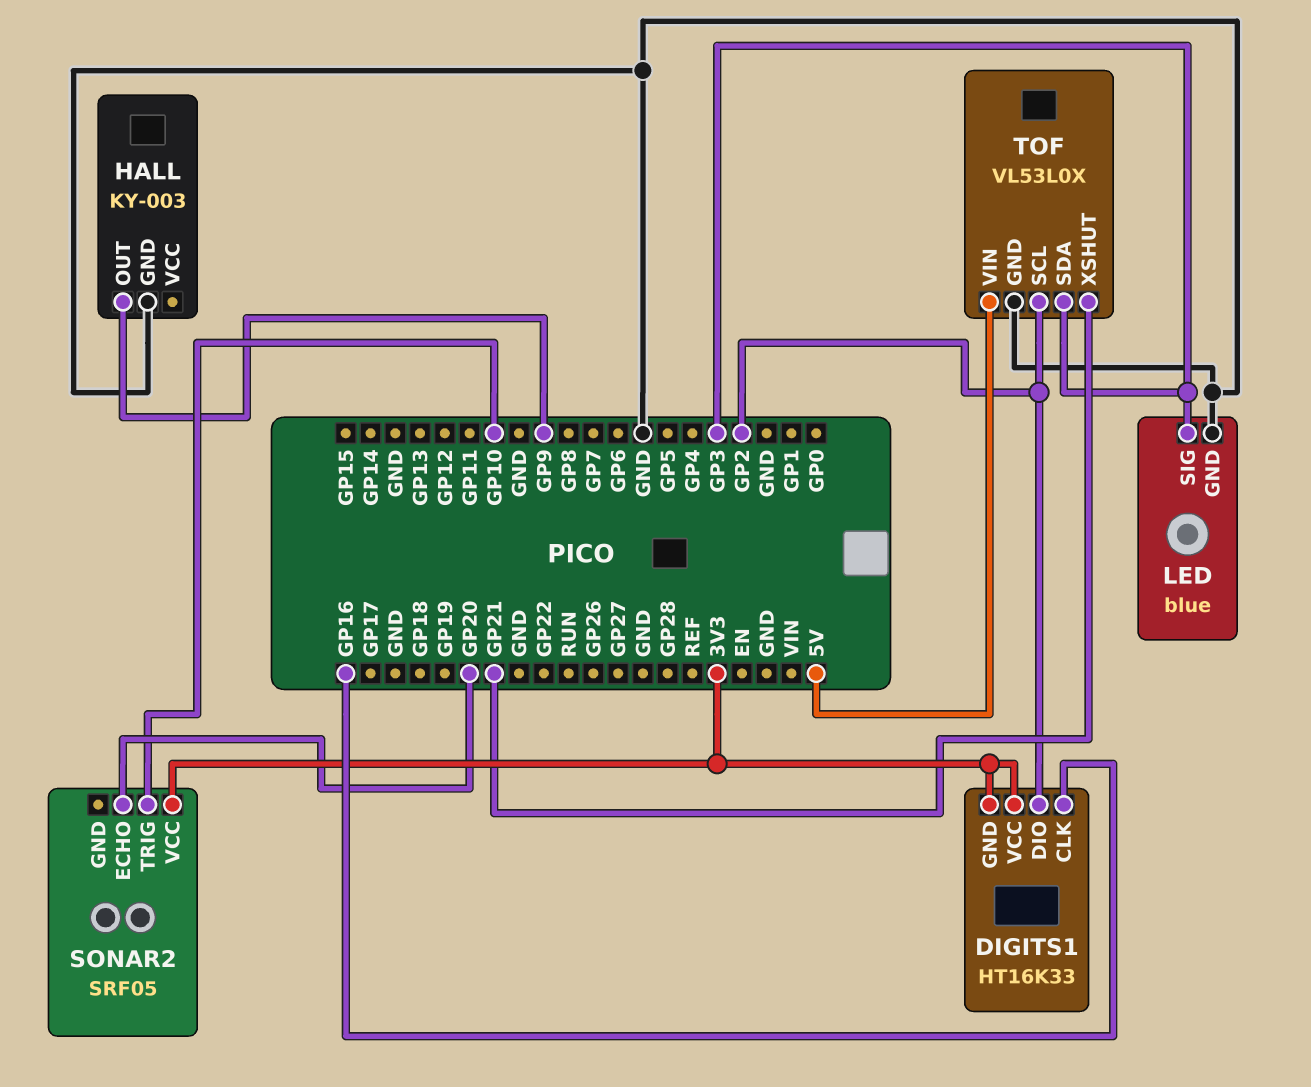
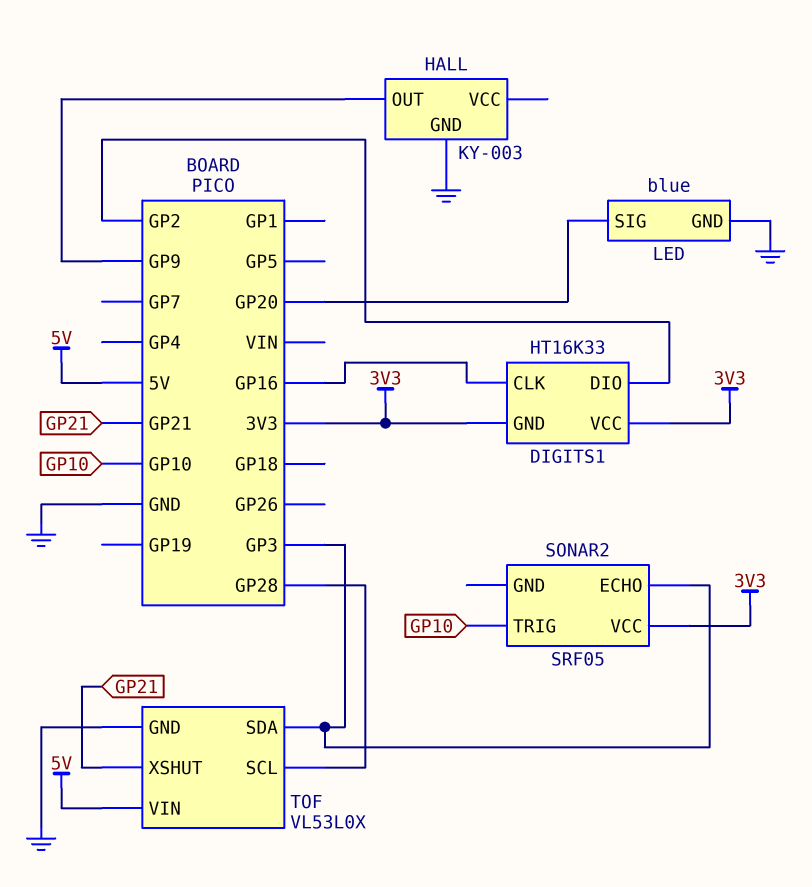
LED pin SIG: GP3 -> GP20
SONAR2 pin ECHO: GP20 -> GP3
TOF pin SCL: GP2 -> GP28

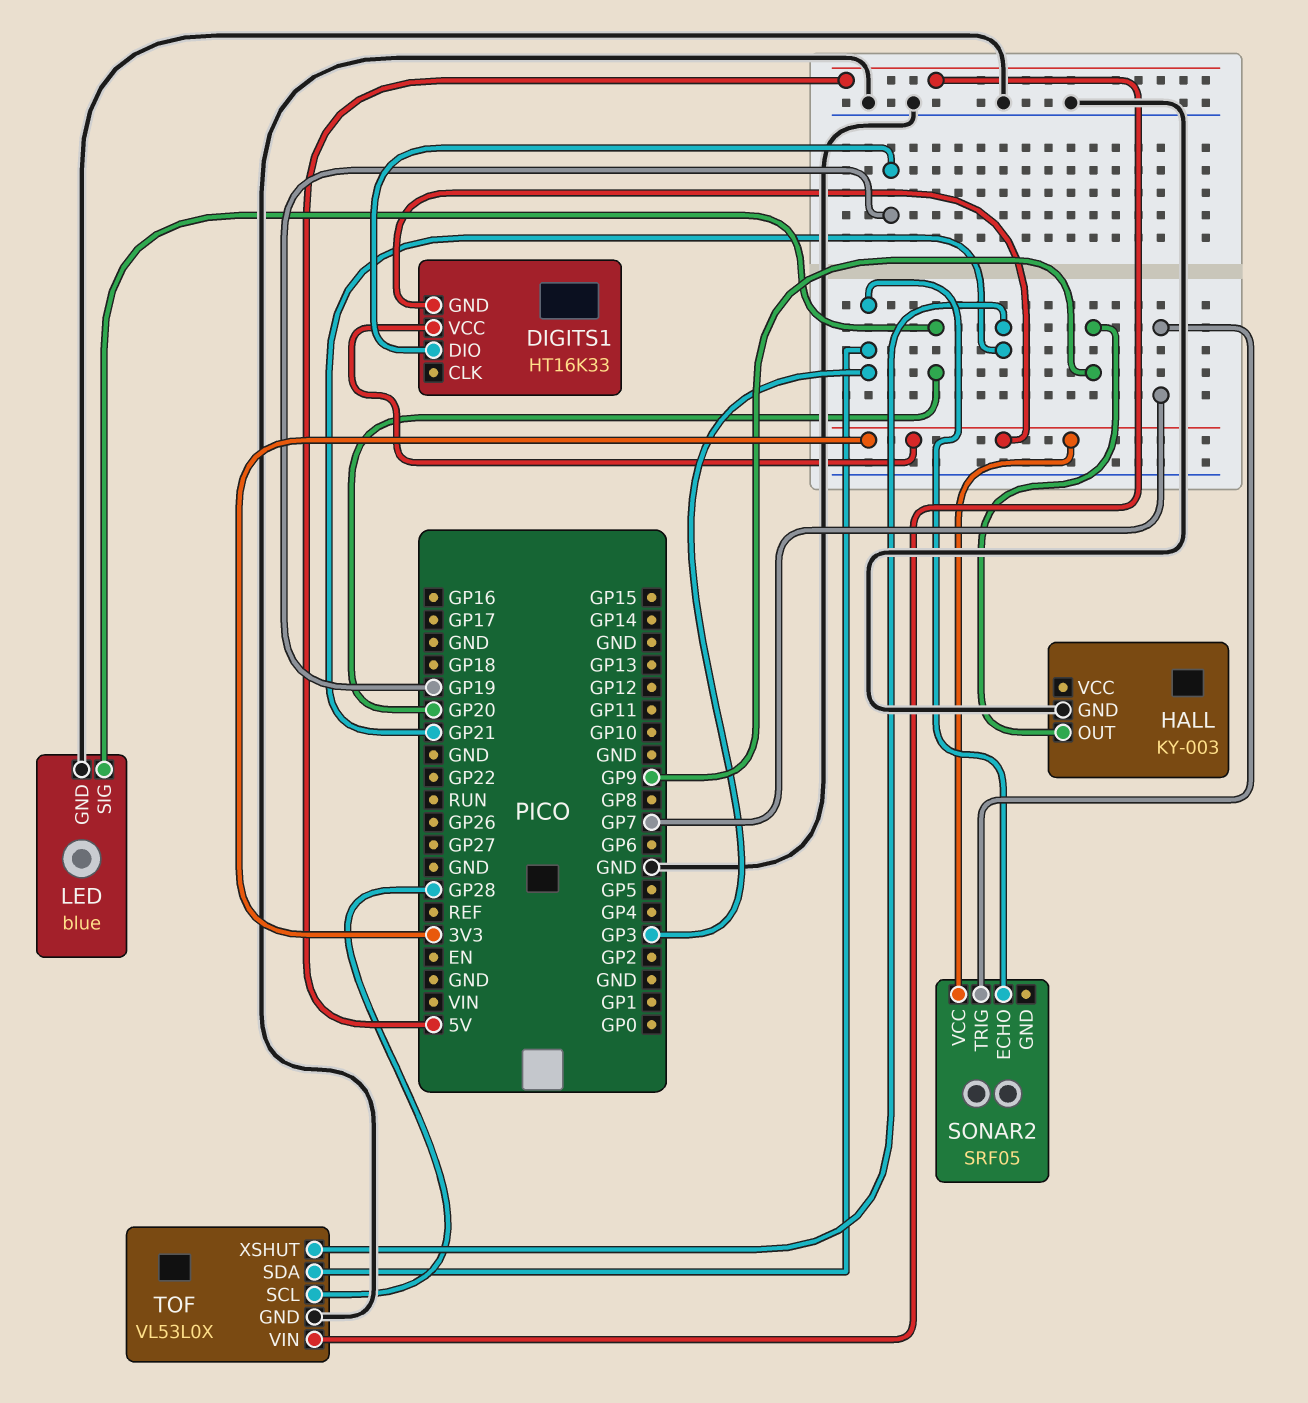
DIGITS1 pin CLK: GP16 -> none
DIGITS1 pin DIO: GP2 -> GP19
SONAR2 pin TRIG: GP10 -> GP7

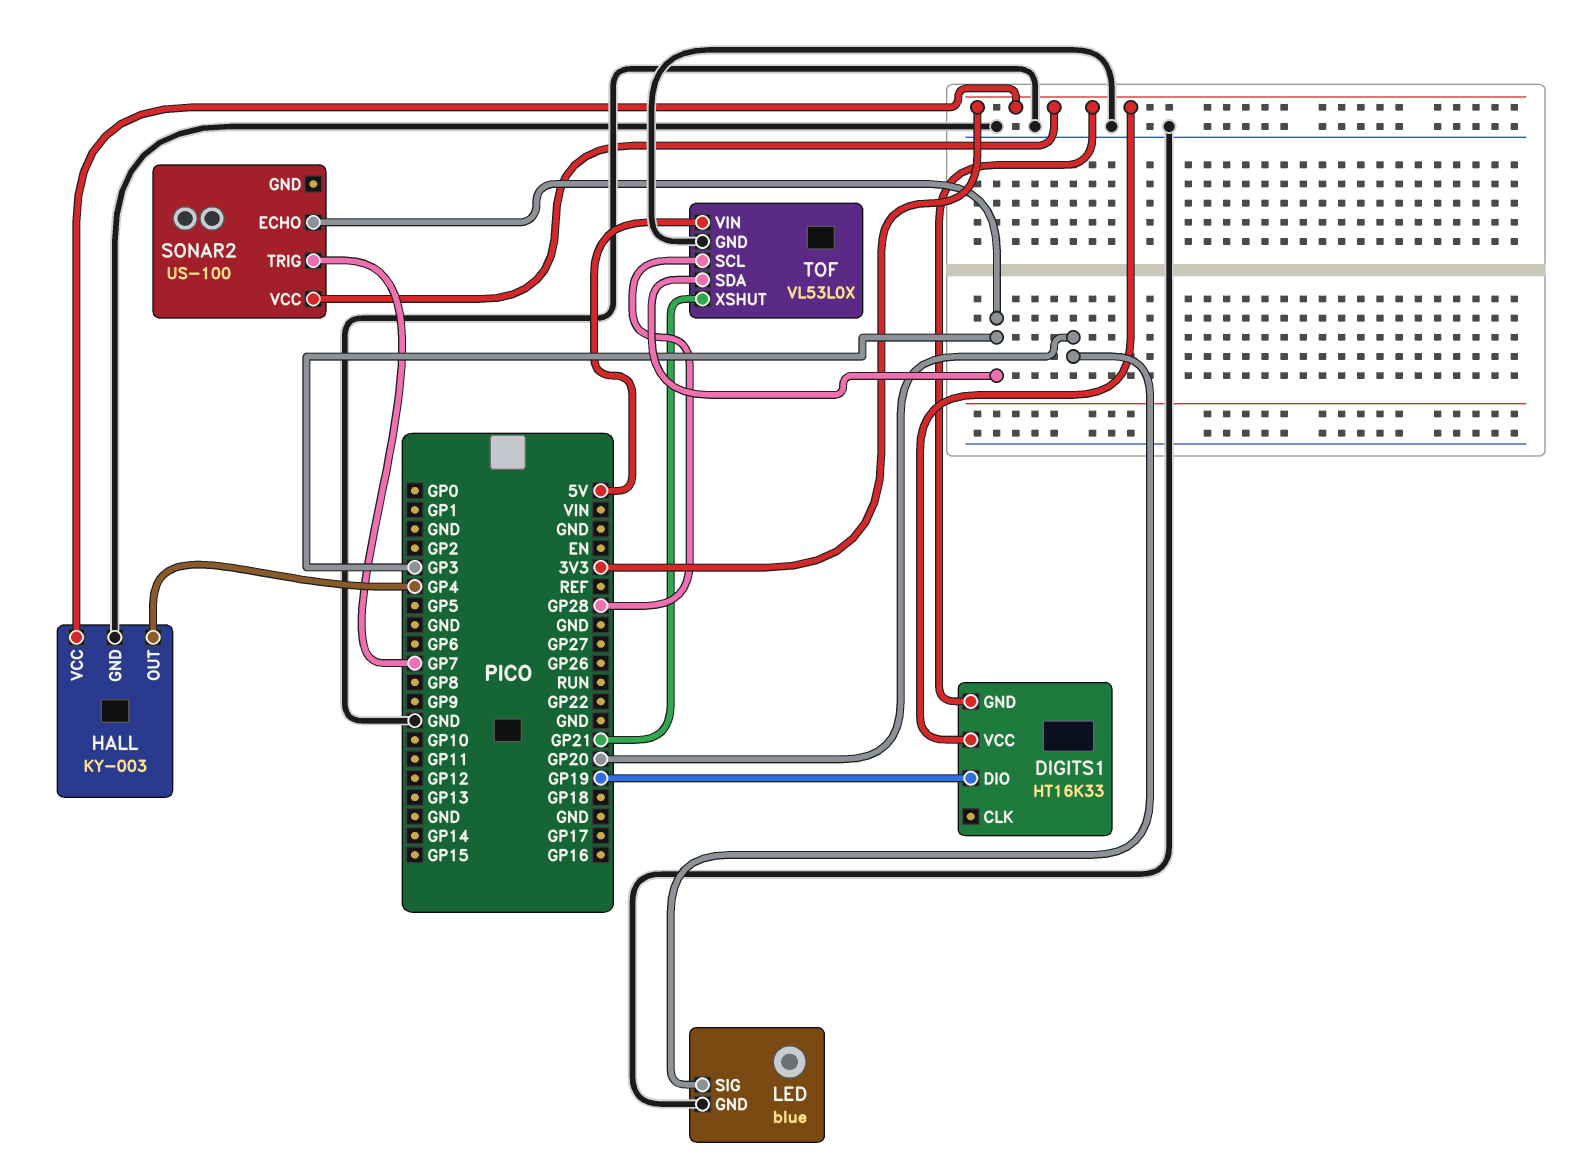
HALL pin OUT: GP9 -> GP4
HALL pin VCC: none -> 3V3
SONAR2: SRF05 -> US-100

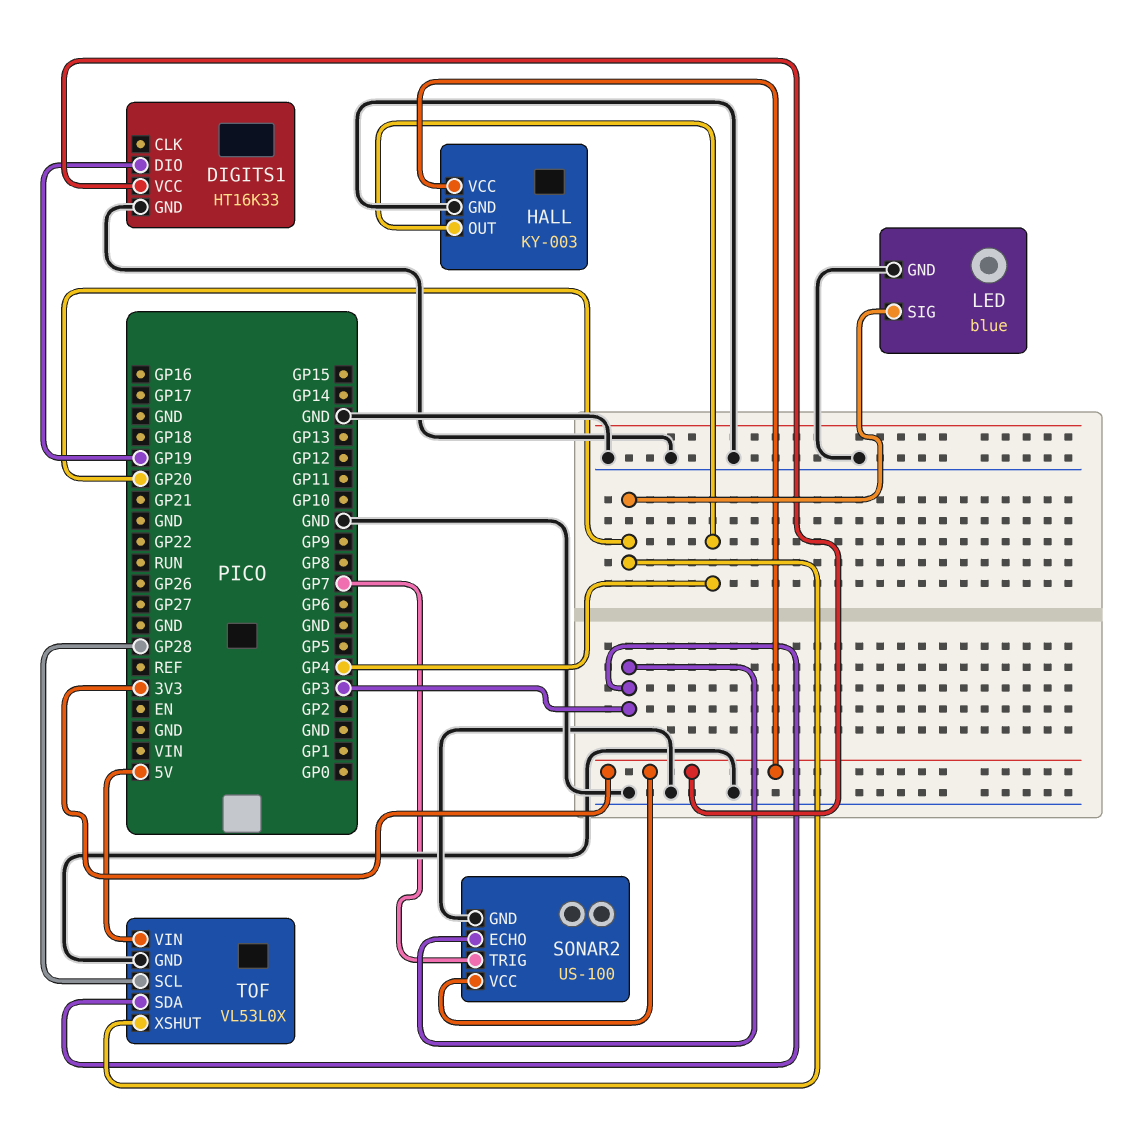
DIGITS1 pin GND: 3V3 -> GND
SONAR2 pin GND: none -> GND
TOF pin XSHUT: GP21 -> GP20

